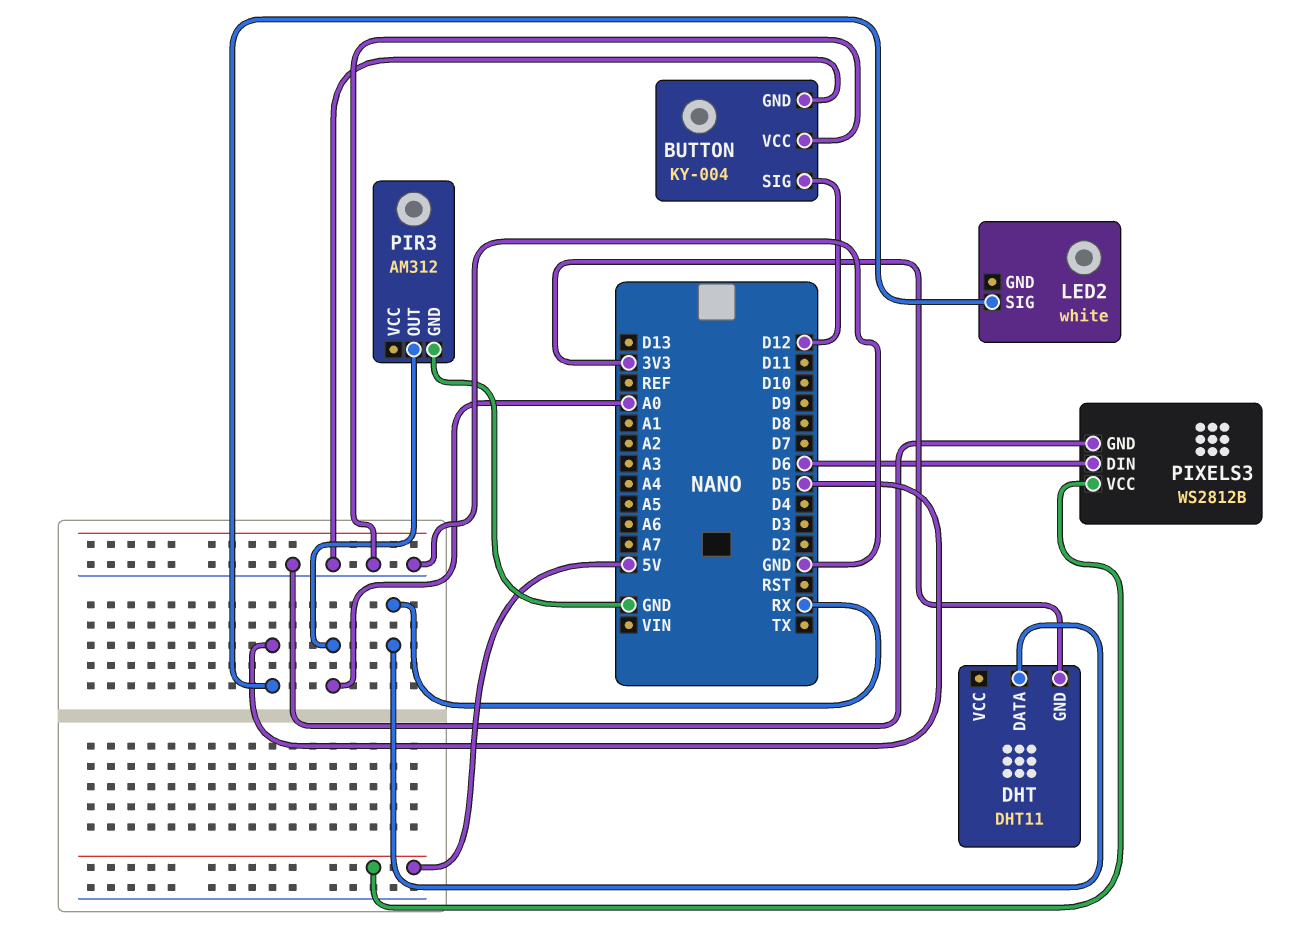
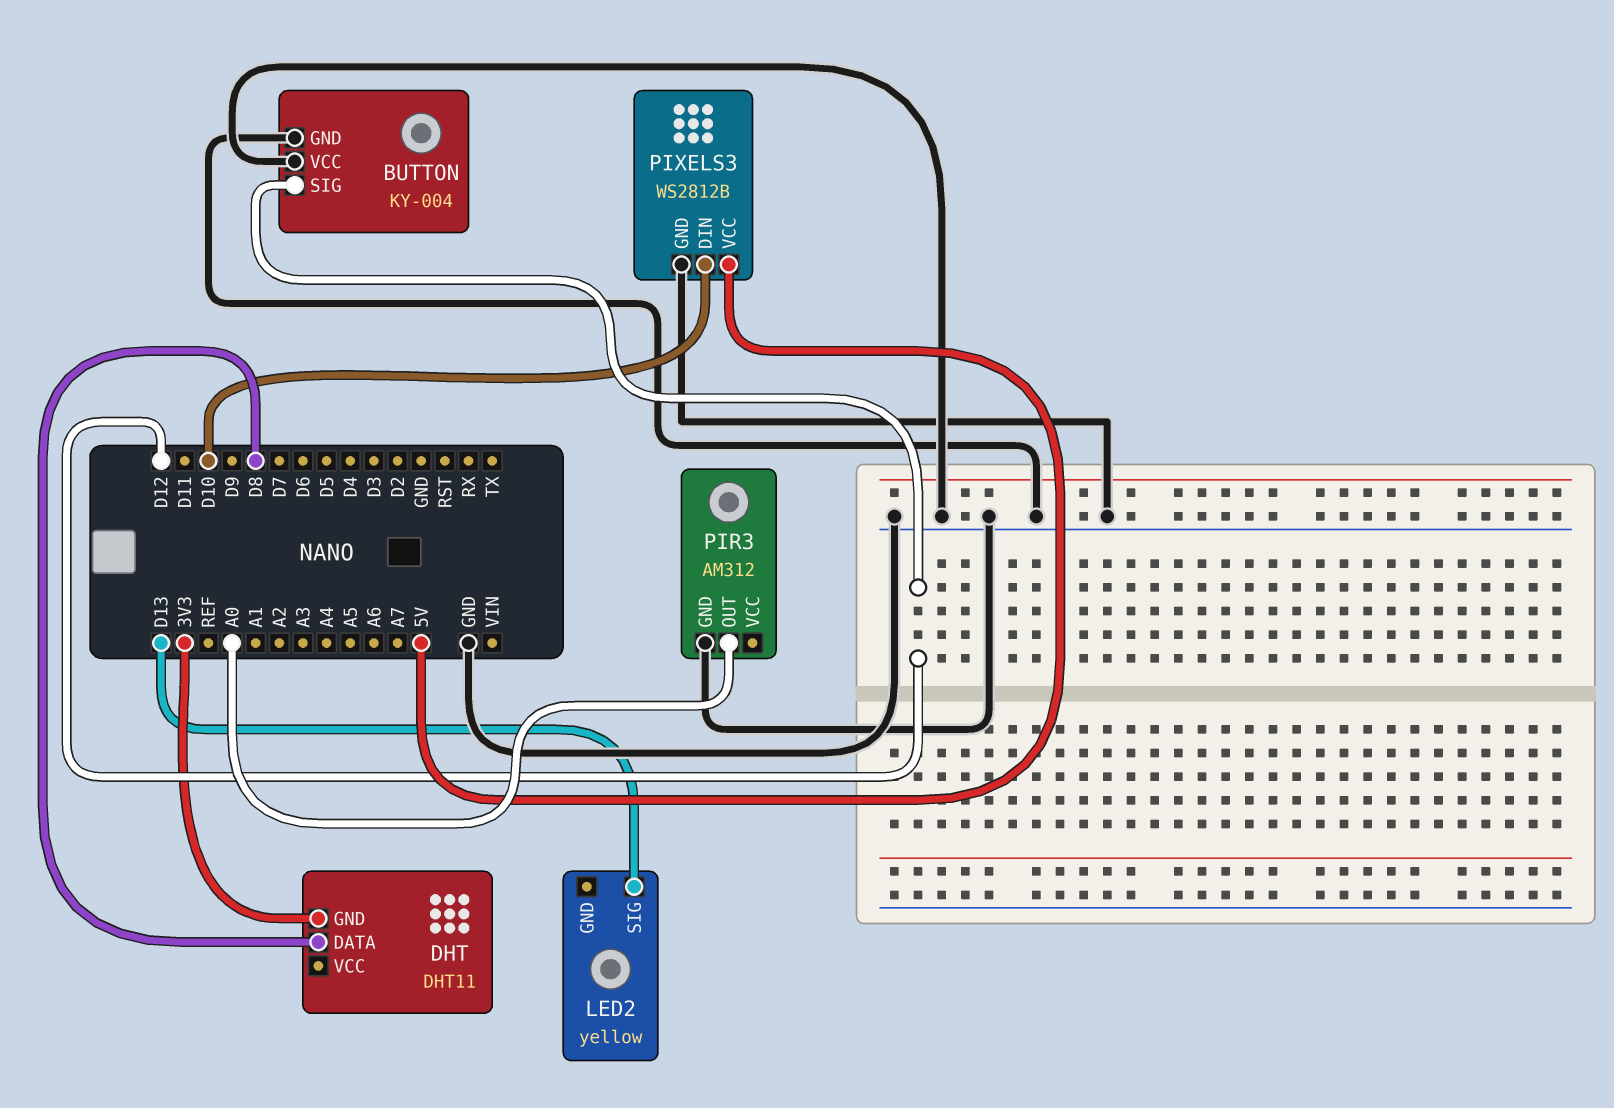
DHT pin DATA: RX -> D8
LED2: white -> yellow
LED2 pin SIG: D5 -> D13
PIXELS3 pin DIN: D6 -> D10

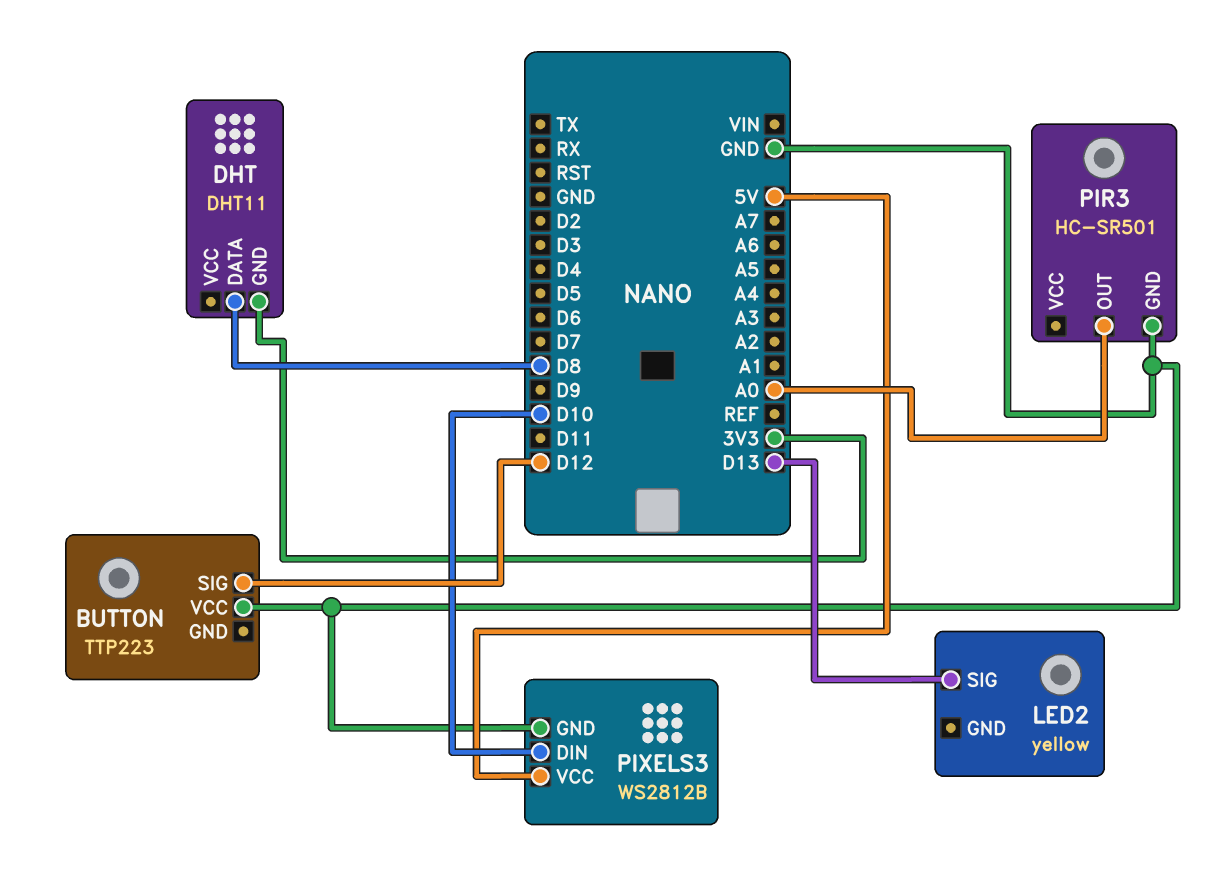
BUTTON: KY-004 -> TTP223
BUTTON pin GND: GND -> none
PIR3: AM312 -> HC-SR501

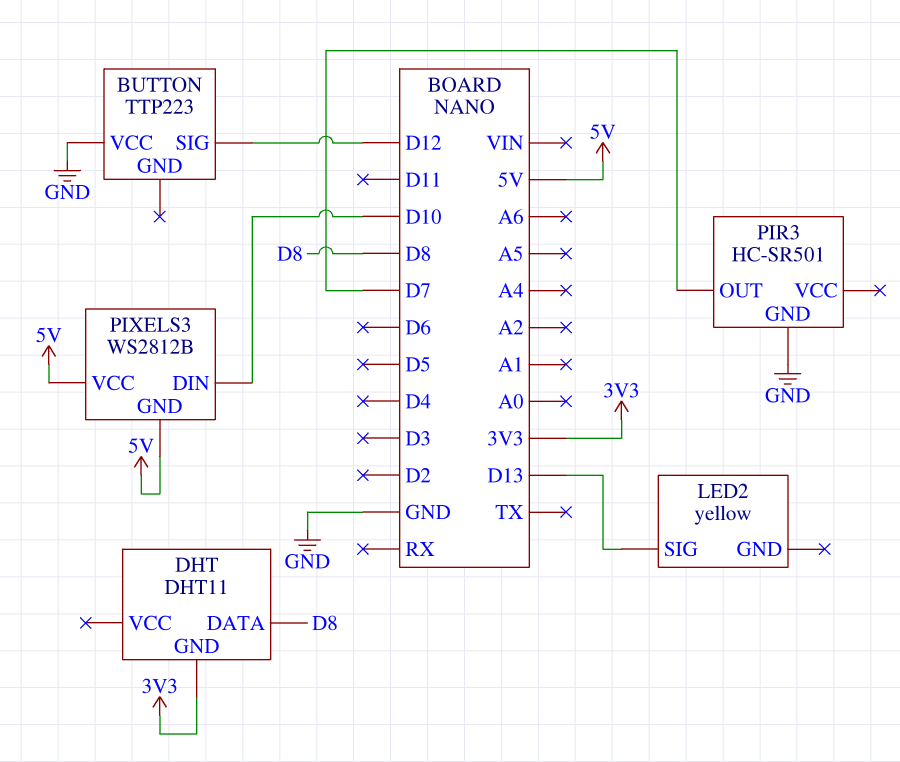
PIR3 pin OUT: A0 -> D7
PIXELS3 pin GND: GND -> 5V

